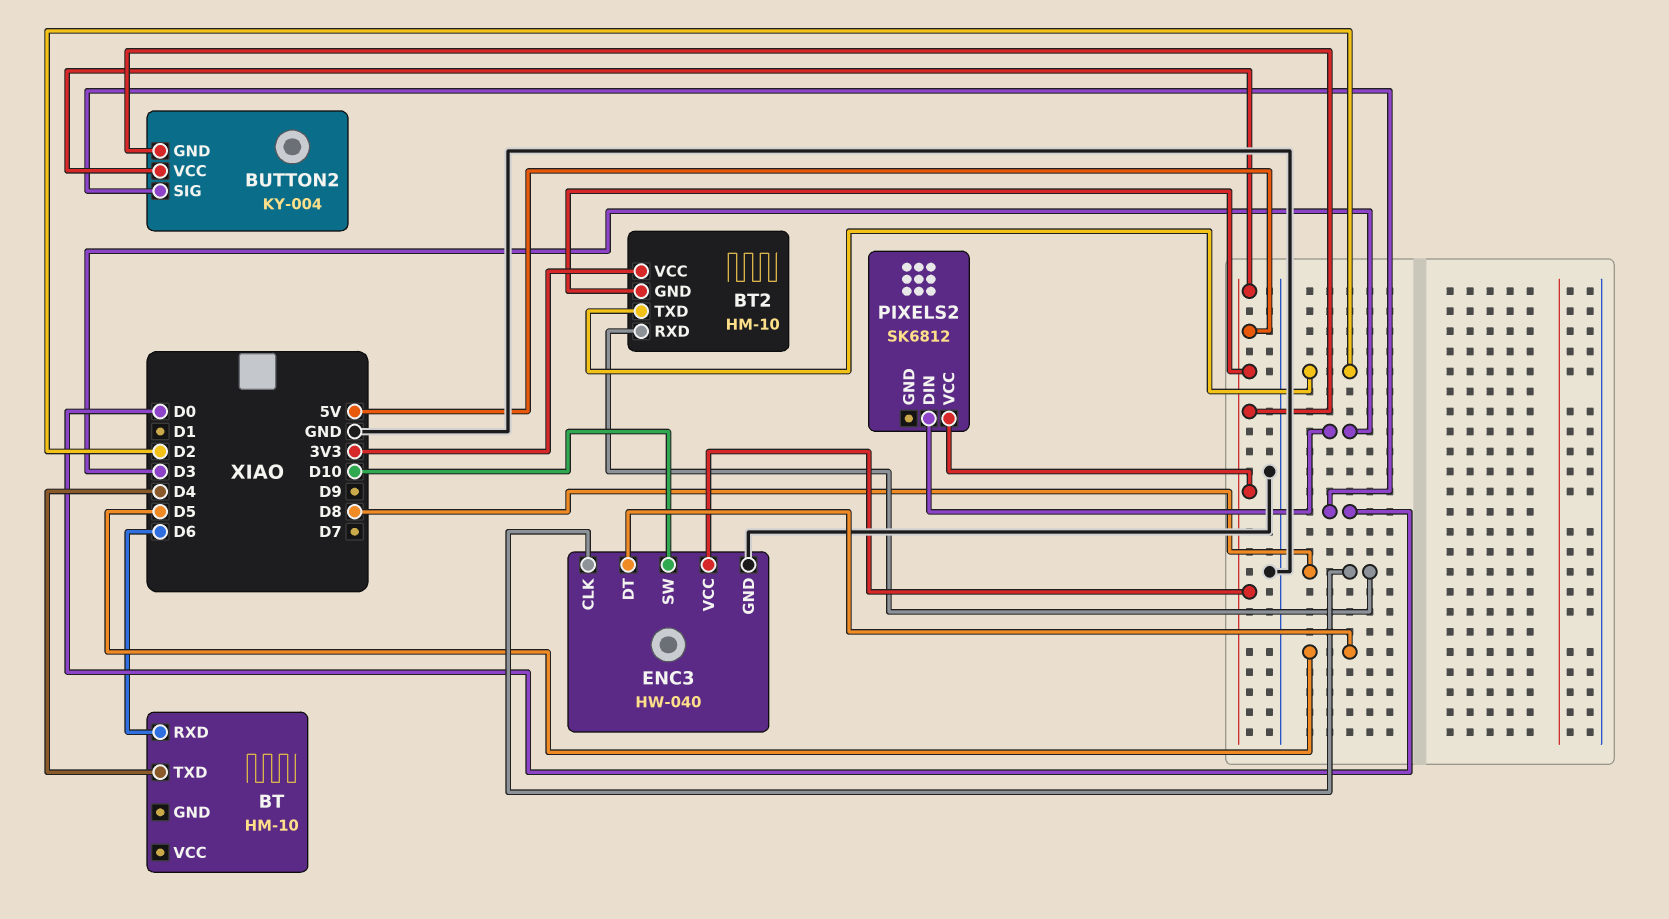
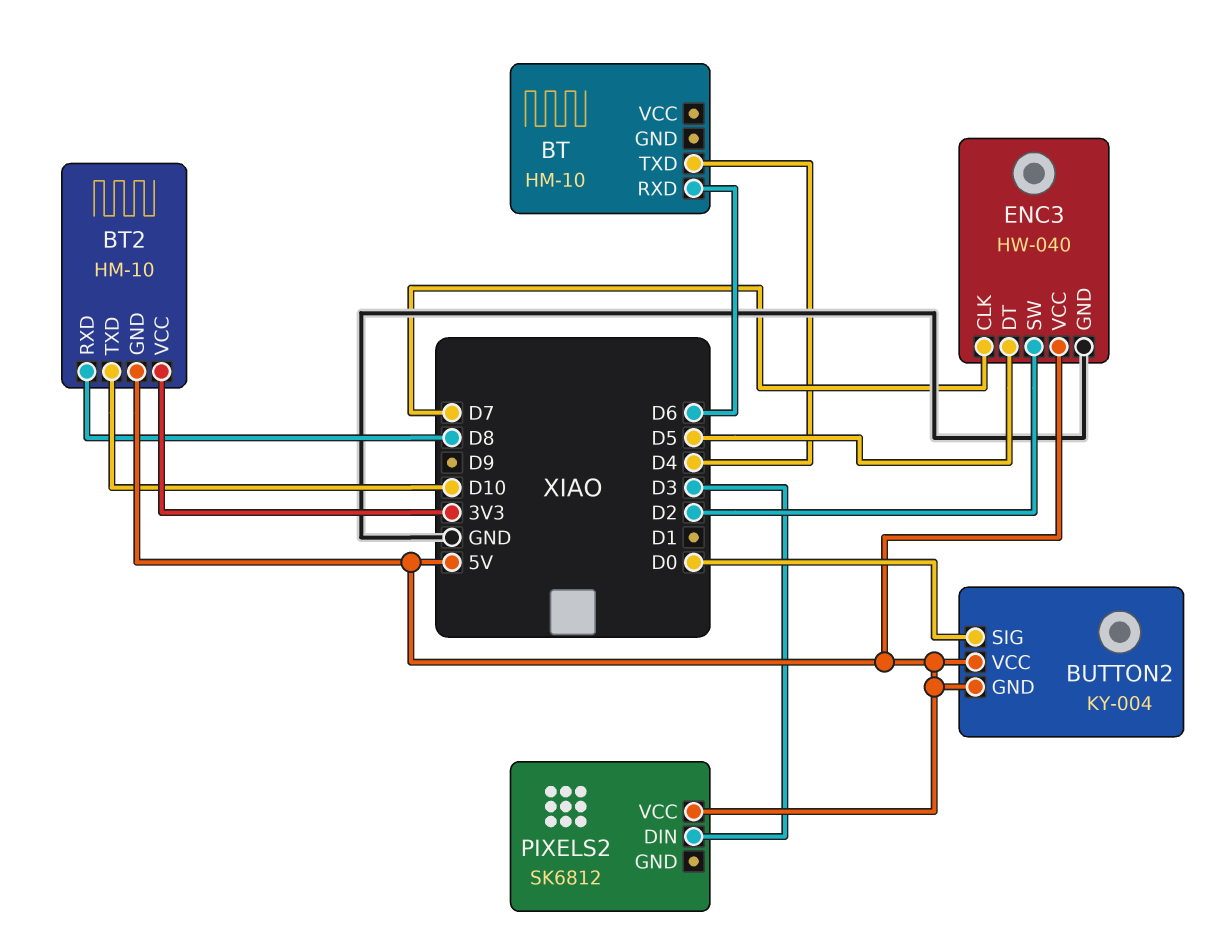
BT2 pin TXD: D2 -> D10
ENC3 pin CLK: D8 -> D7
ENC3 pin SW: D10 -> D2

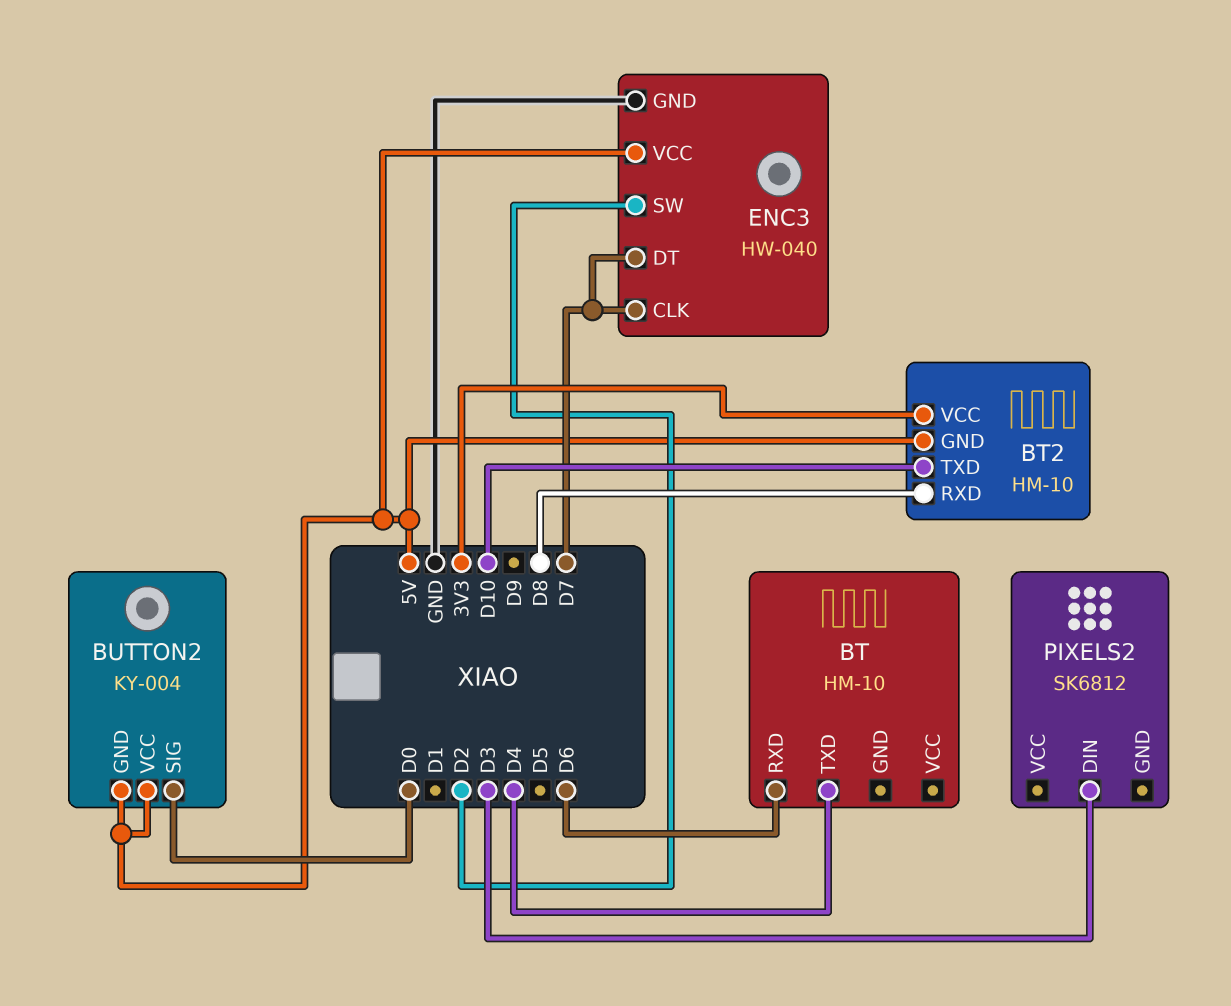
ENC3 pin DT: D5 -> D7
PIXELS2 pin VCC: 5V -> none

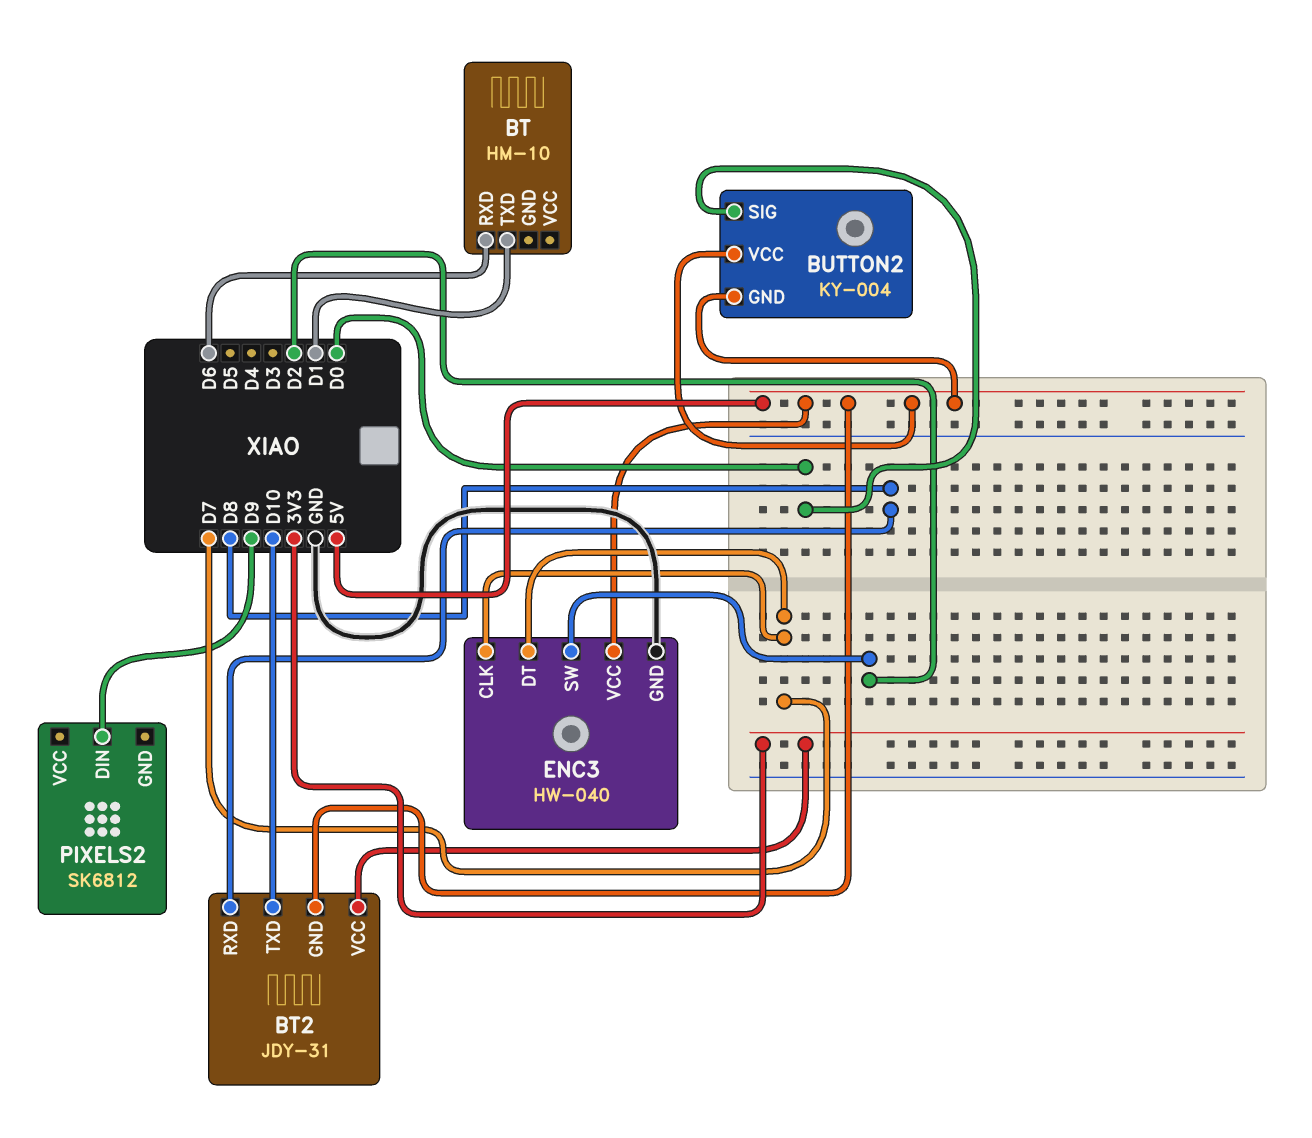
BT pin TXD: D4 -> D1
BT2: HM-10 -> JDY-31
PIXELS2 pin DIN: D3 -> D9

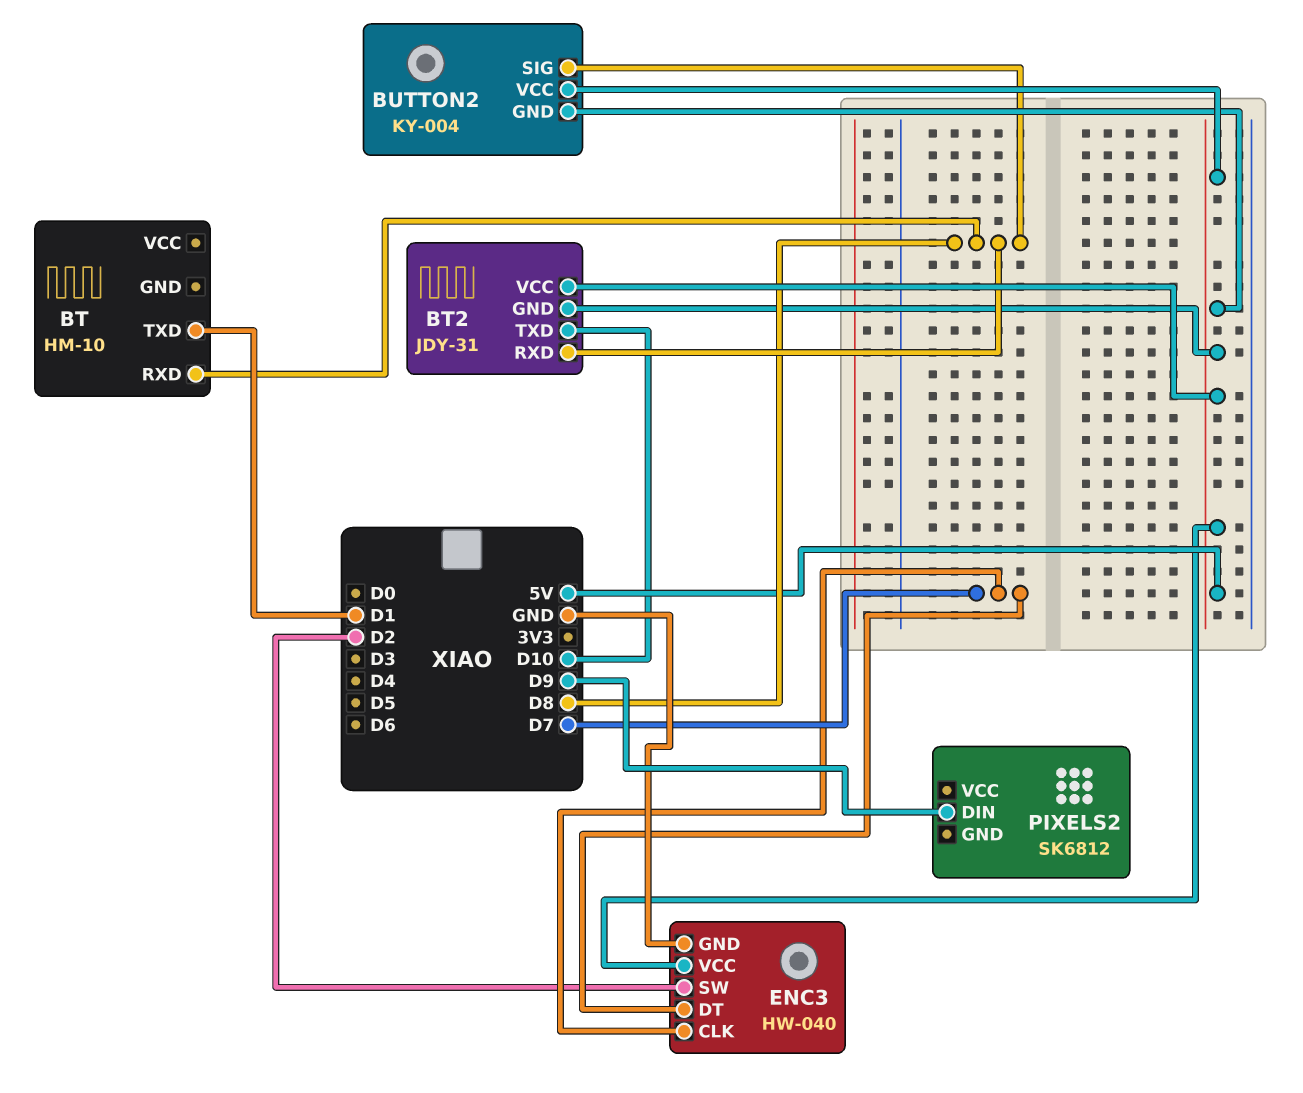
BT pin RXD: D6 -> D8
BT2 pin VCC: 3V3 -> 5V
BUTTON2 pin SIG: D0 -> D8

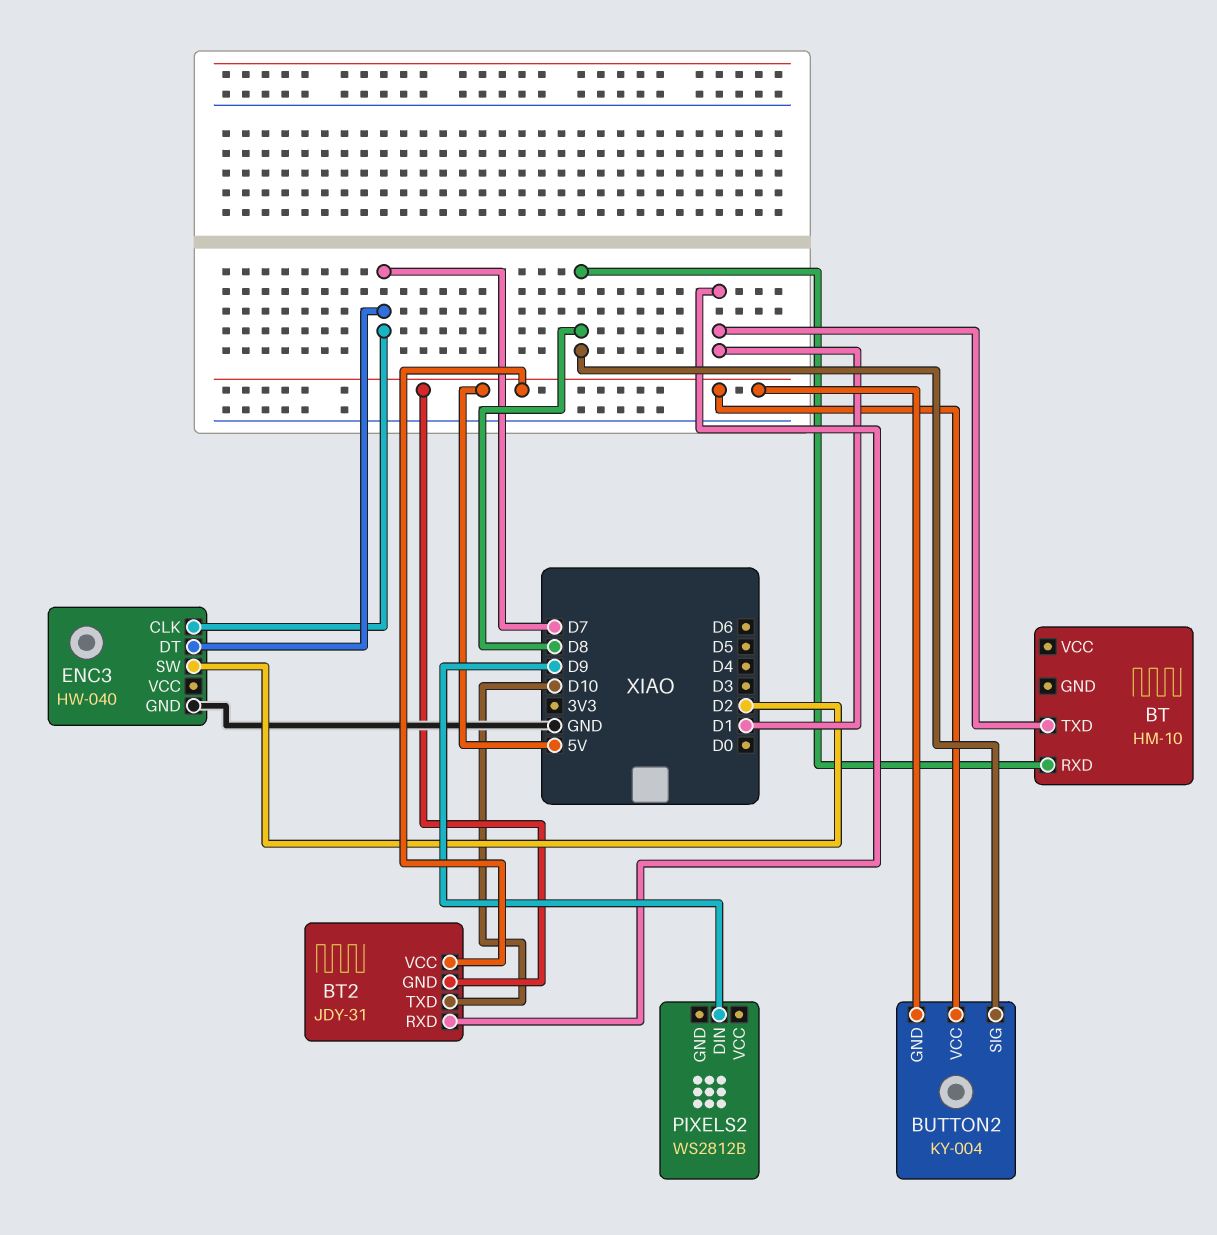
BT2 pin RXD: D8 -> D1
ENC3 pin VCC: 5V -> none
PIXELS2: SK6812 -> WS2812B

